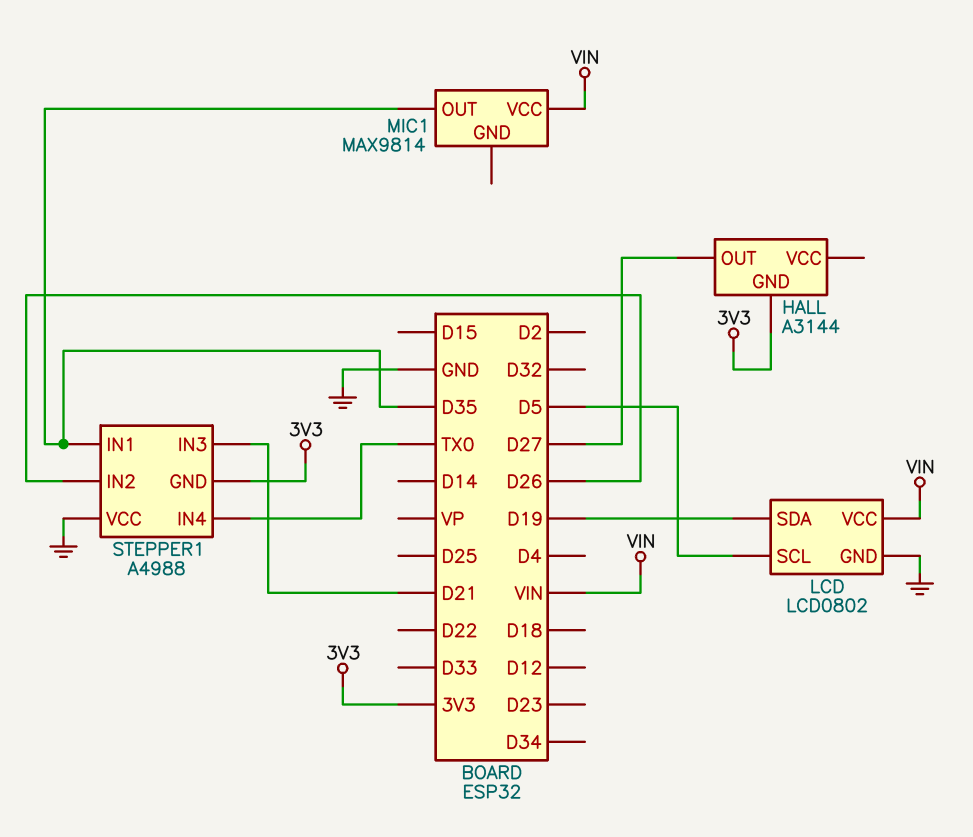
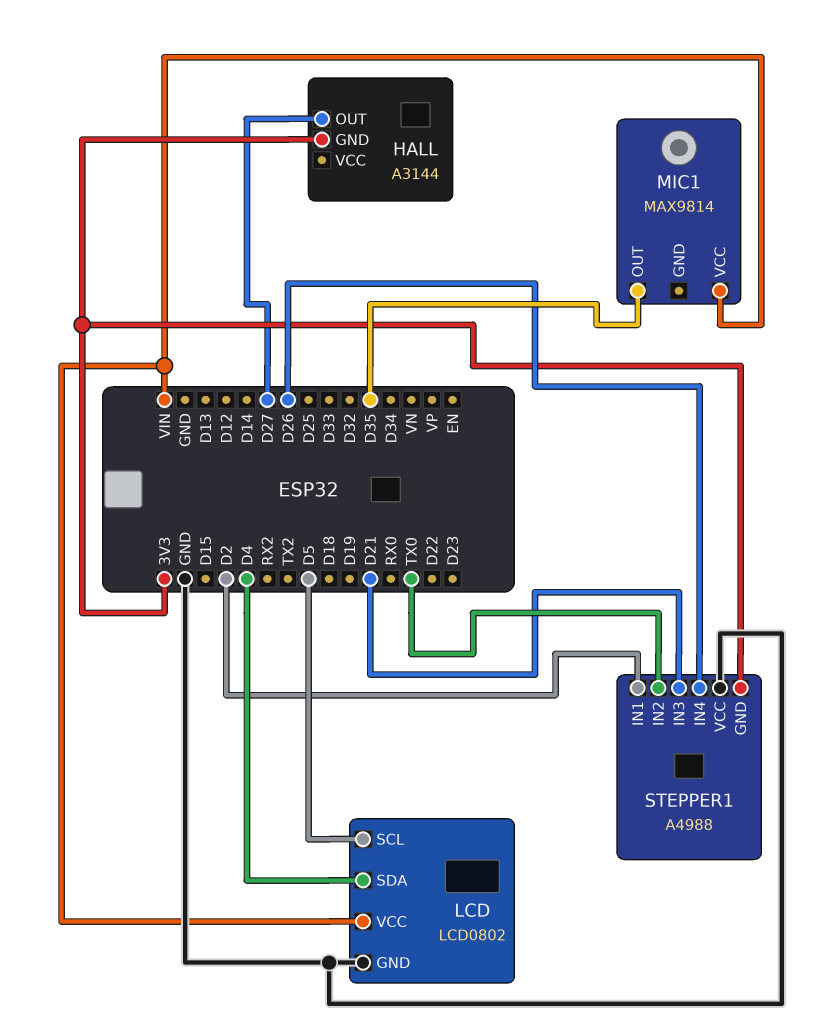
LCD pin SDA: D19 -> D4
STEPPER1 pin IN1: D35 -> D2
STEPPER1 pin IN2: D26 -> TX0
STEPPER1 pin IN4: TX0 -> D26

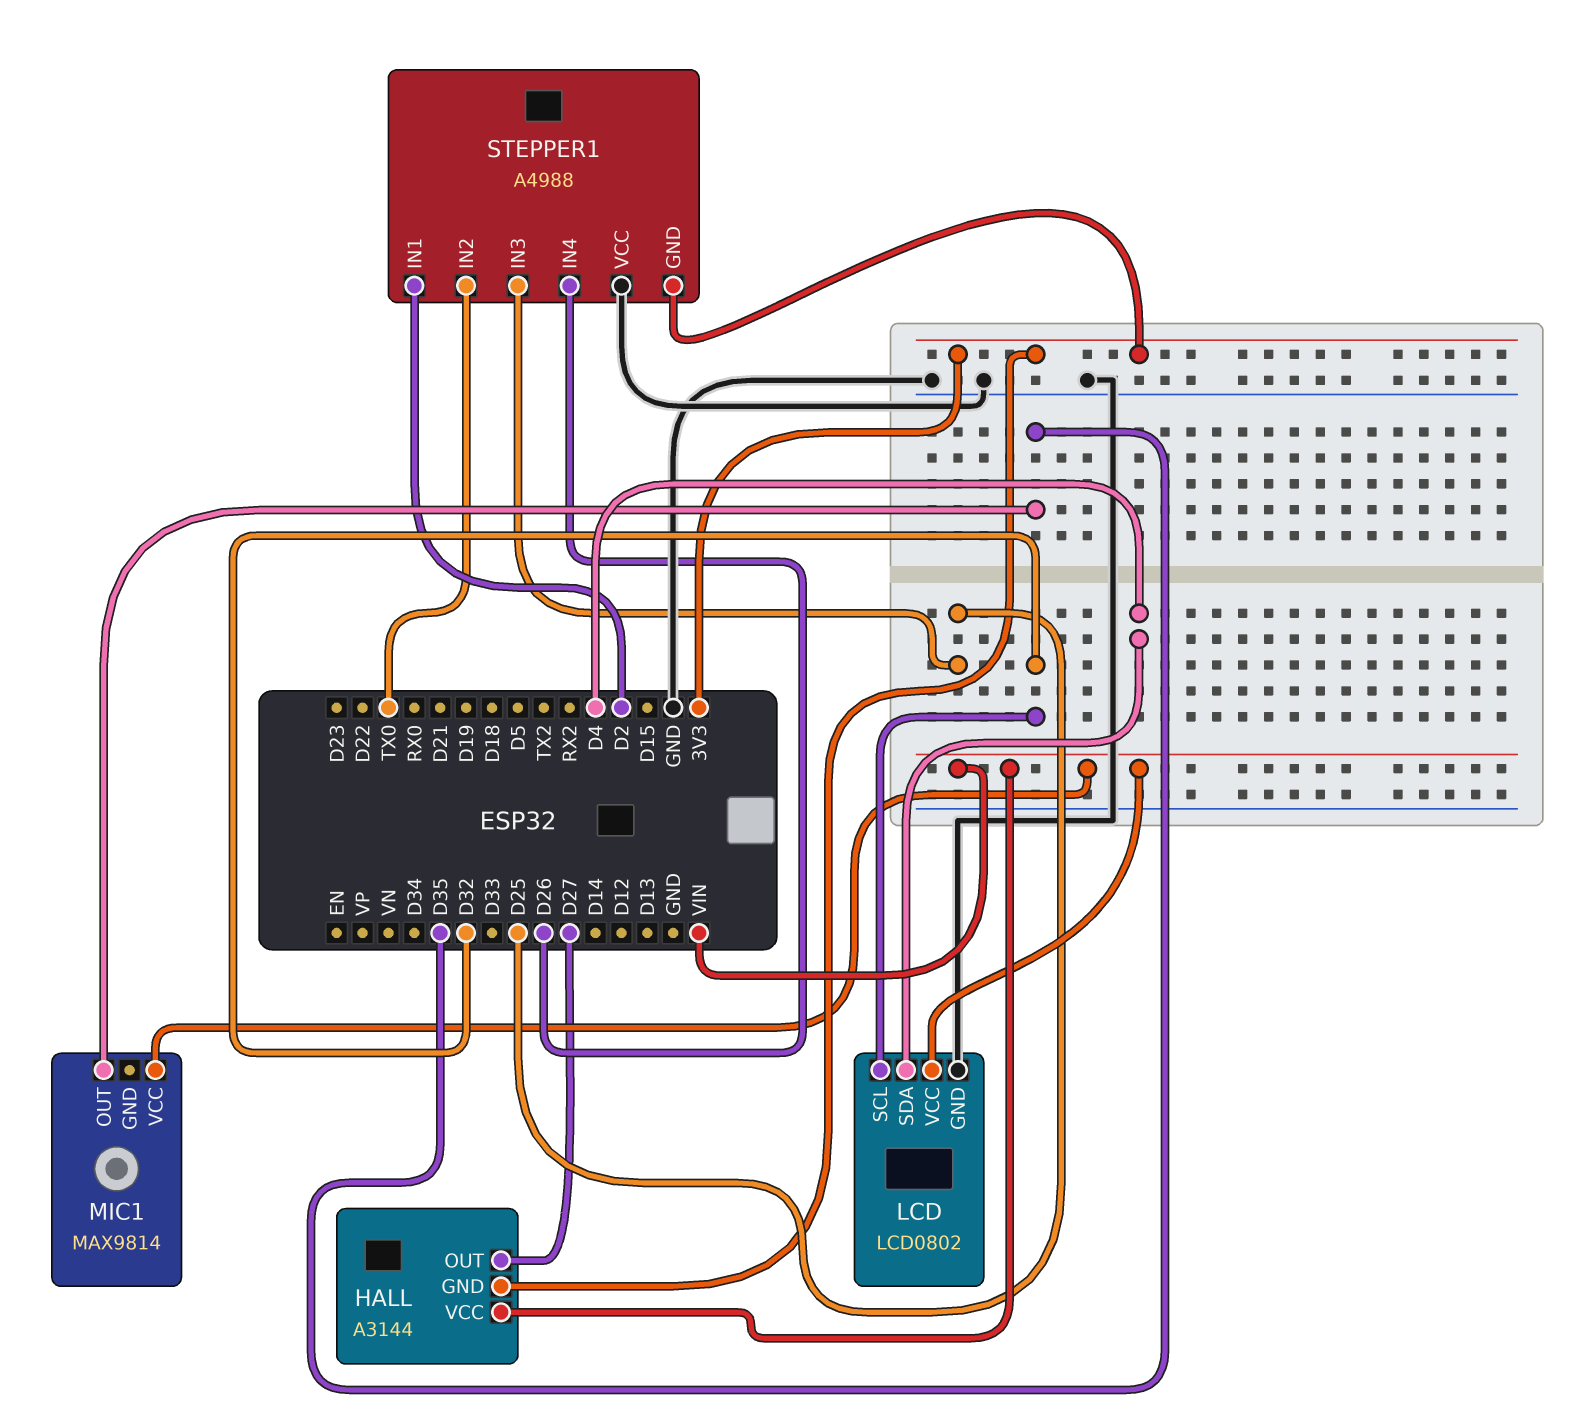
HALL pin VCC: none -> VIN
LCD pin SCL: D5 -> D32
STEPPER1 pin IN3: D21 -> D25

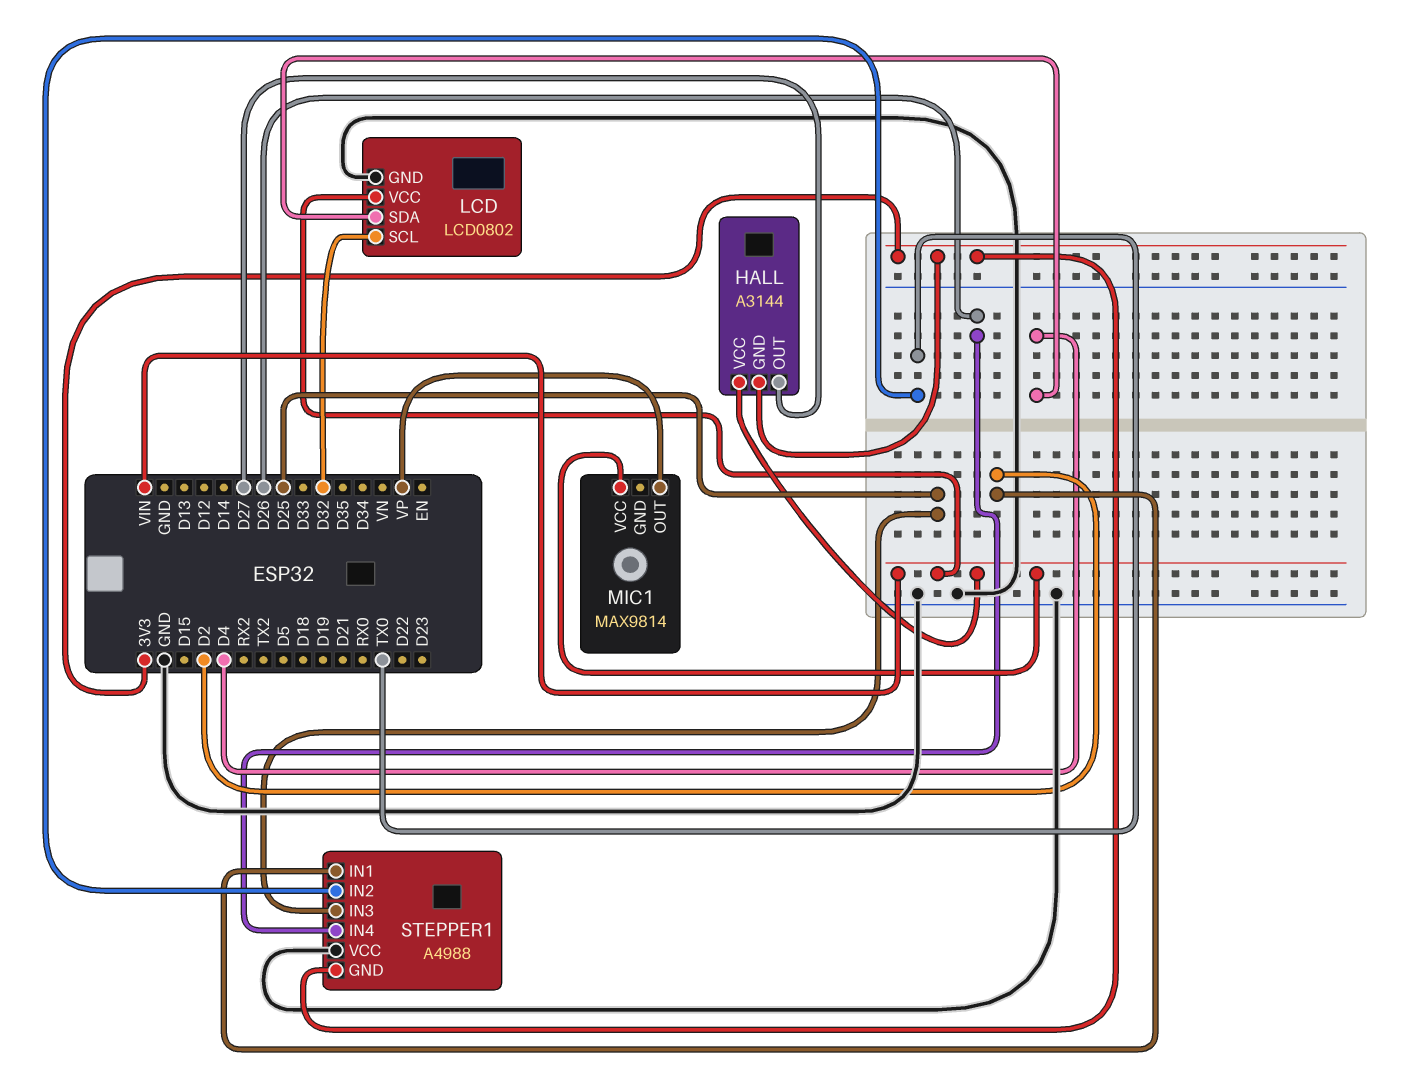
MIC1 pin OUT: D35 -> VP

